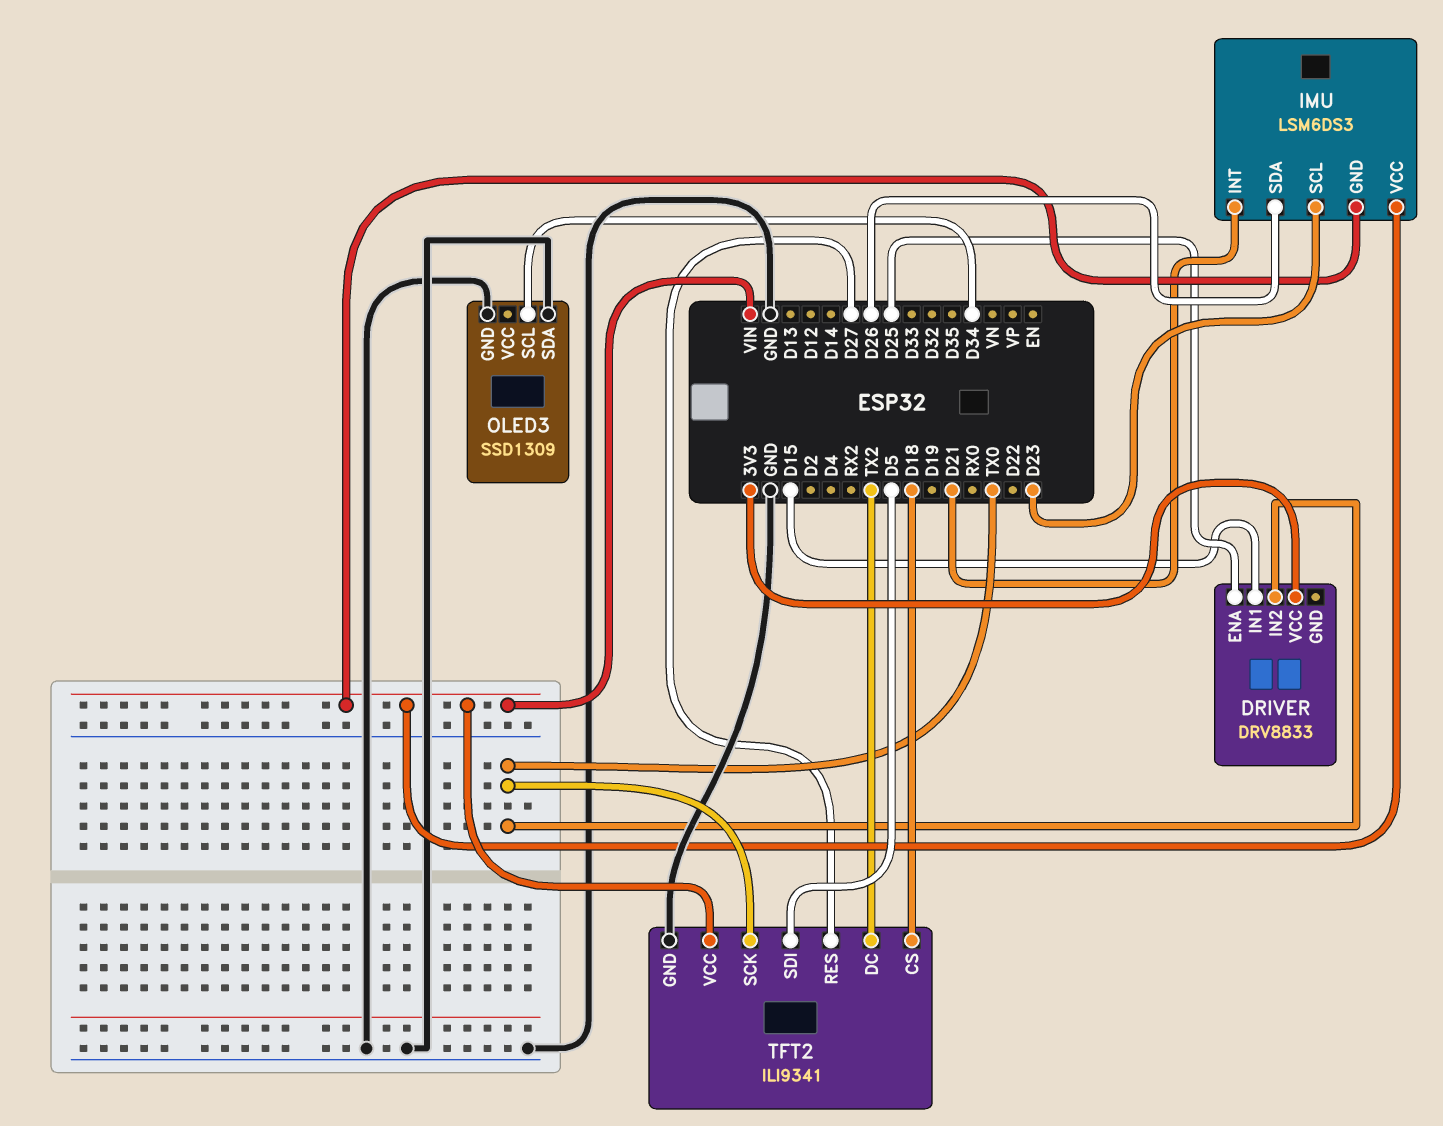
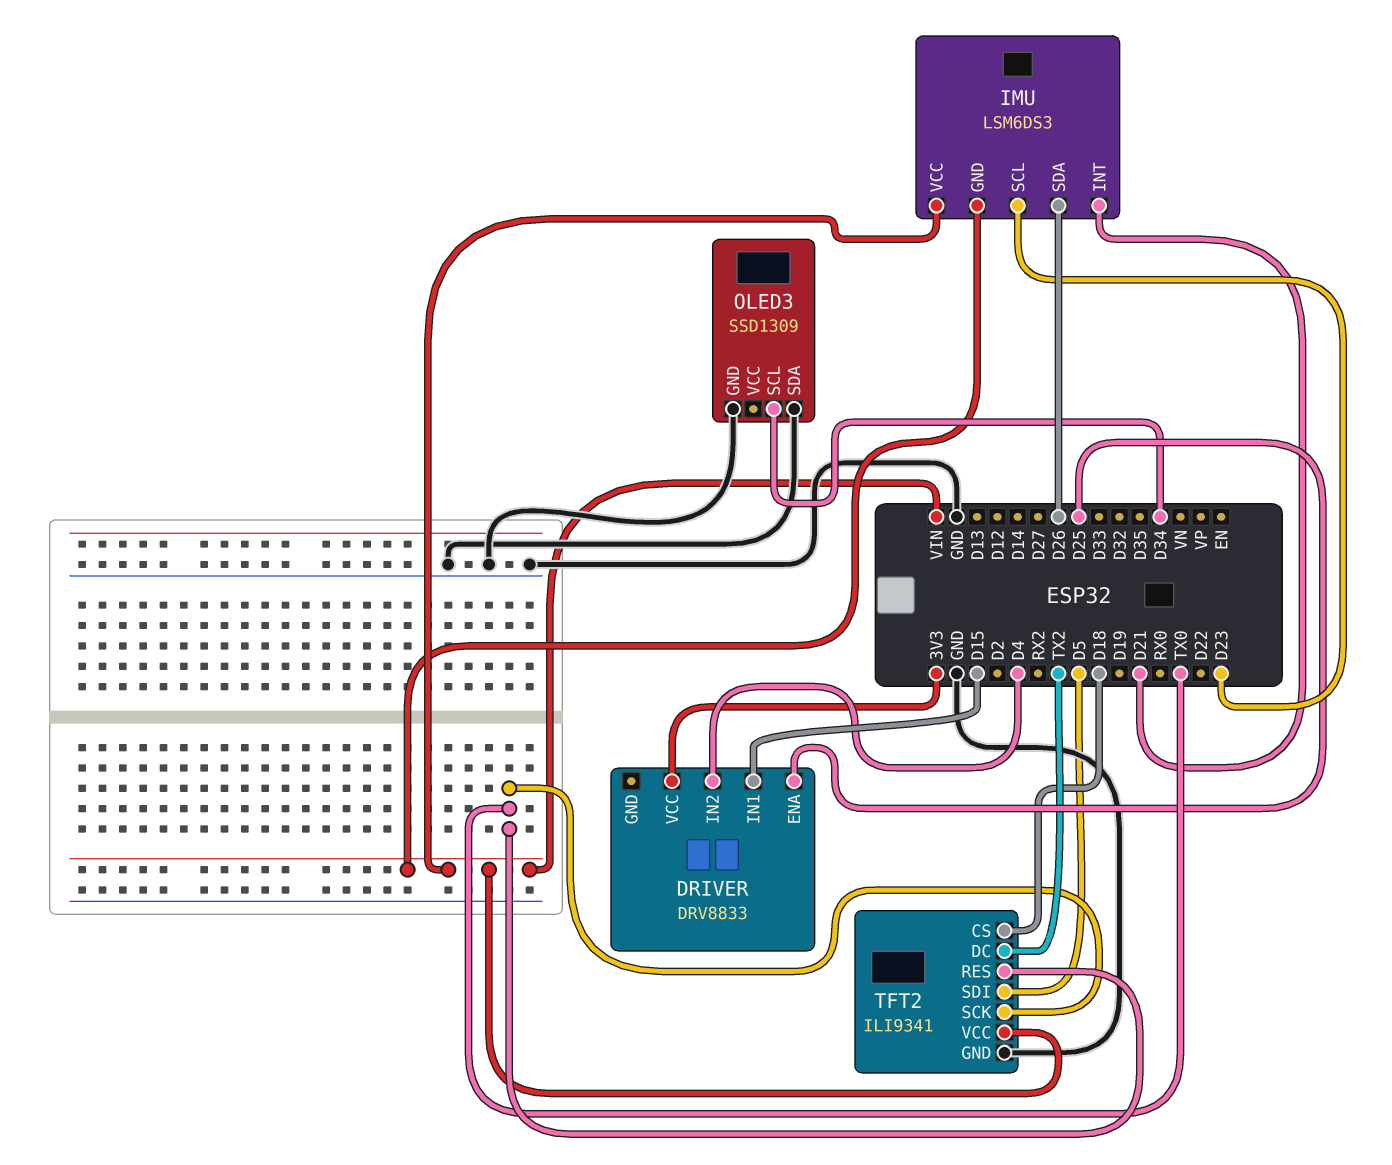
DRIVER pin IN2: TX0 -> D4
TFT2 pin RES: D27 -> TX0

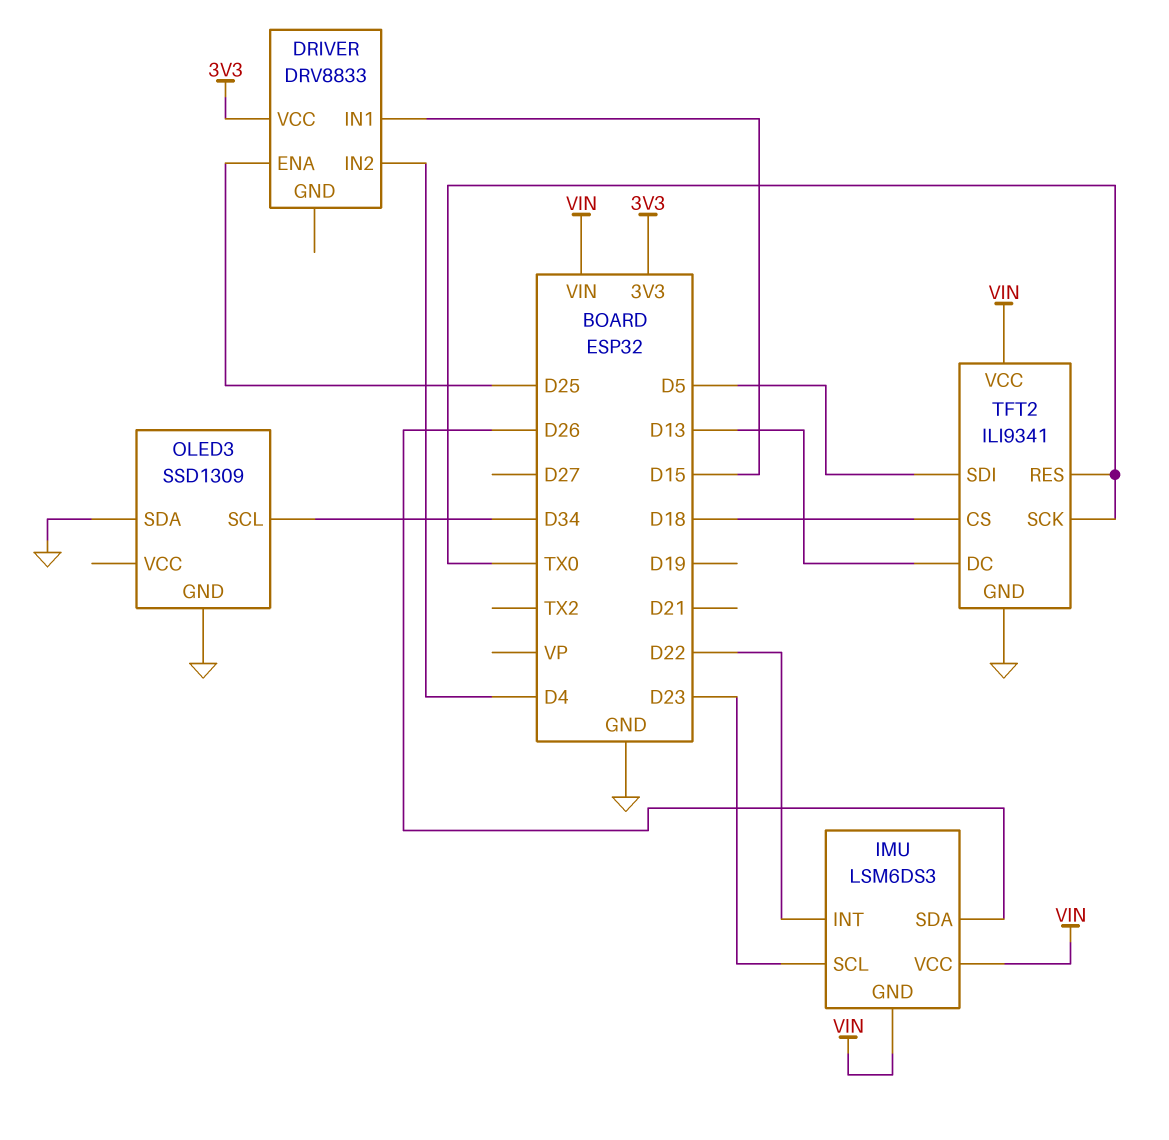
IMU pin INT: D21 -> D22
TFT2 pin DC: TX2 -> D13

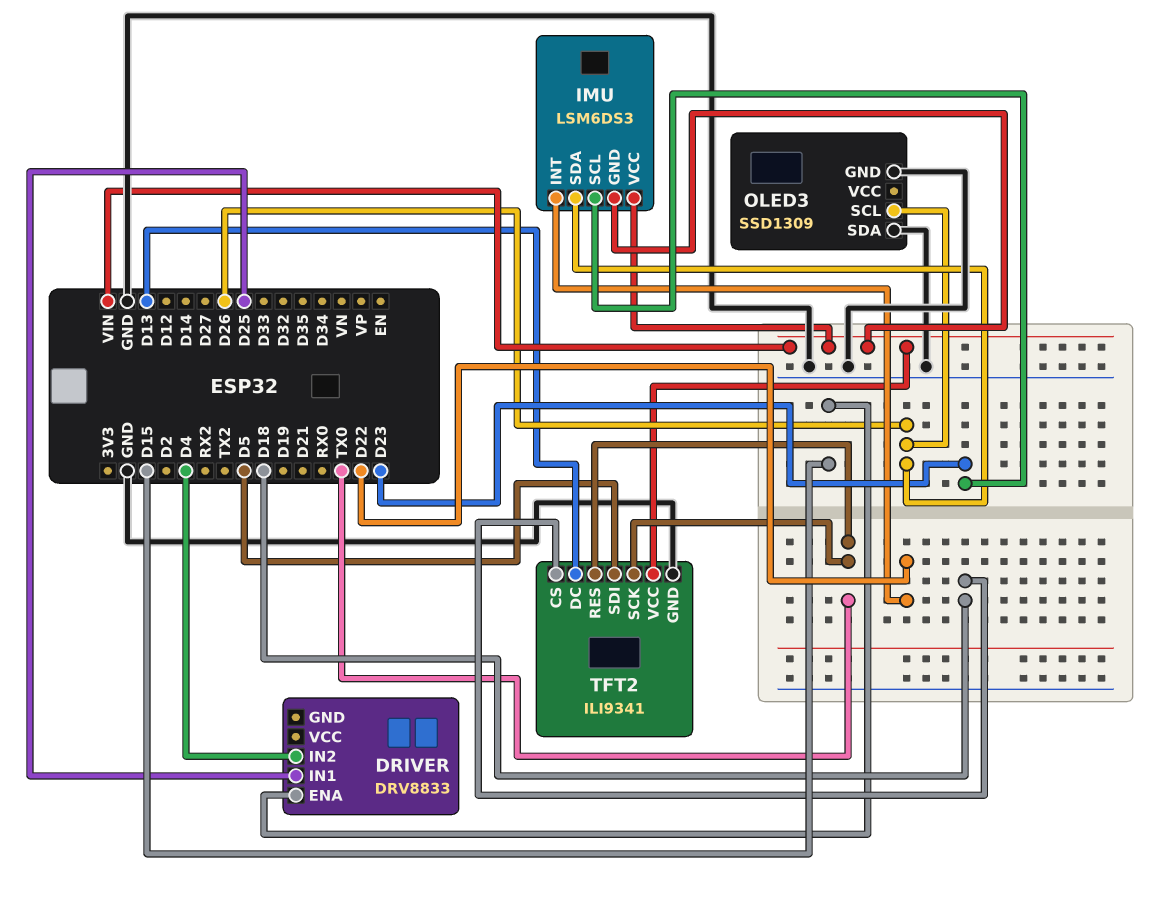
DRIVER pin ENA: D25 -> D15
DRIVER pin IN1: D15 -> D25
DRIVER pin VCC: 3V3 -> none
OLED3 pin SCL: D34 -> D26

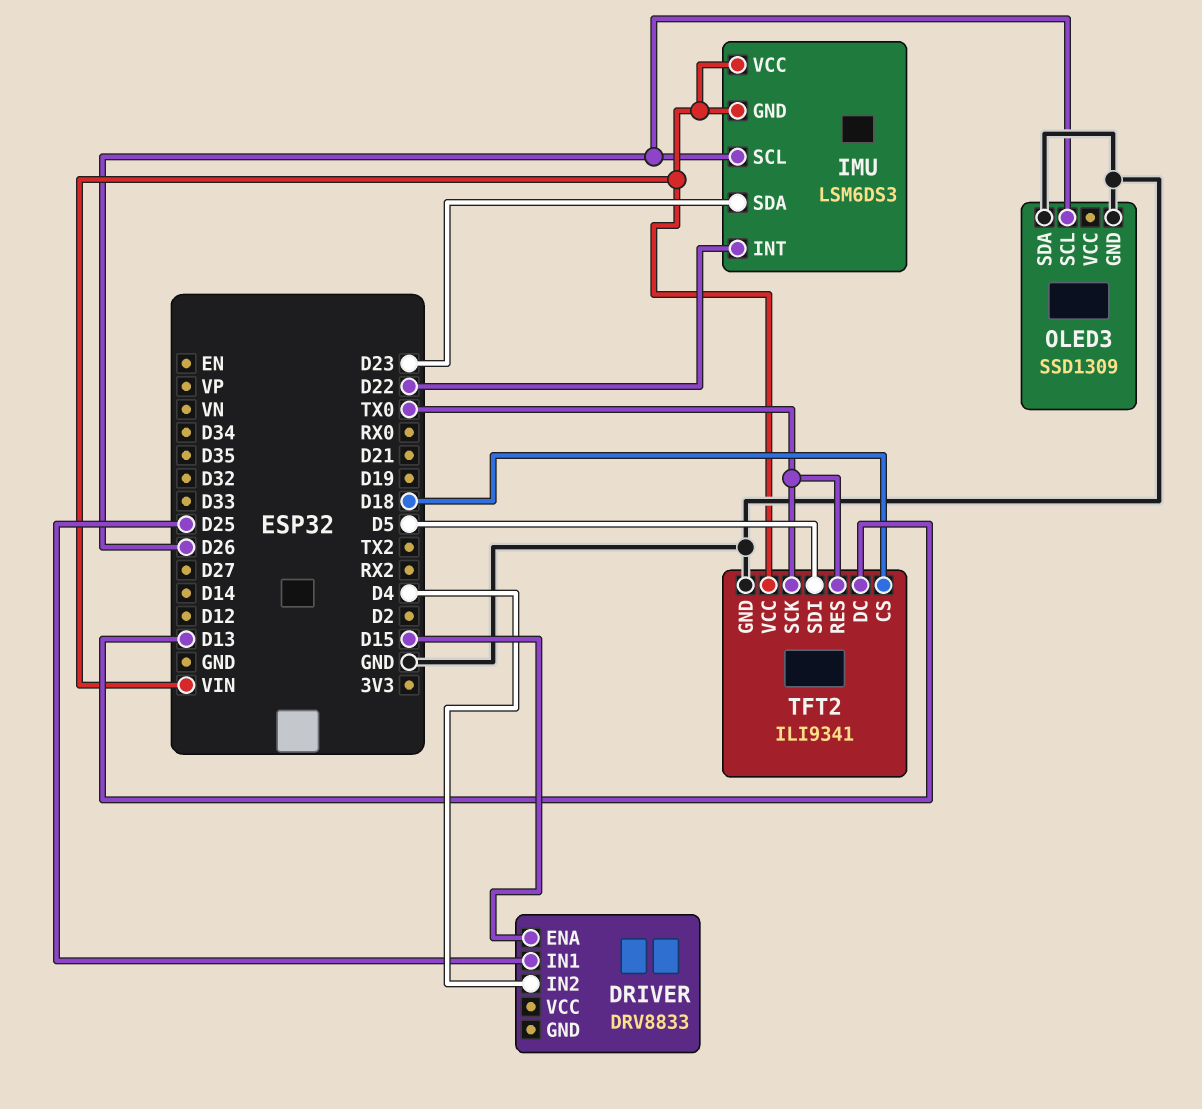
IMU pin SCL: D23 -> D26
IMU pin SDA: D26 -> D23

